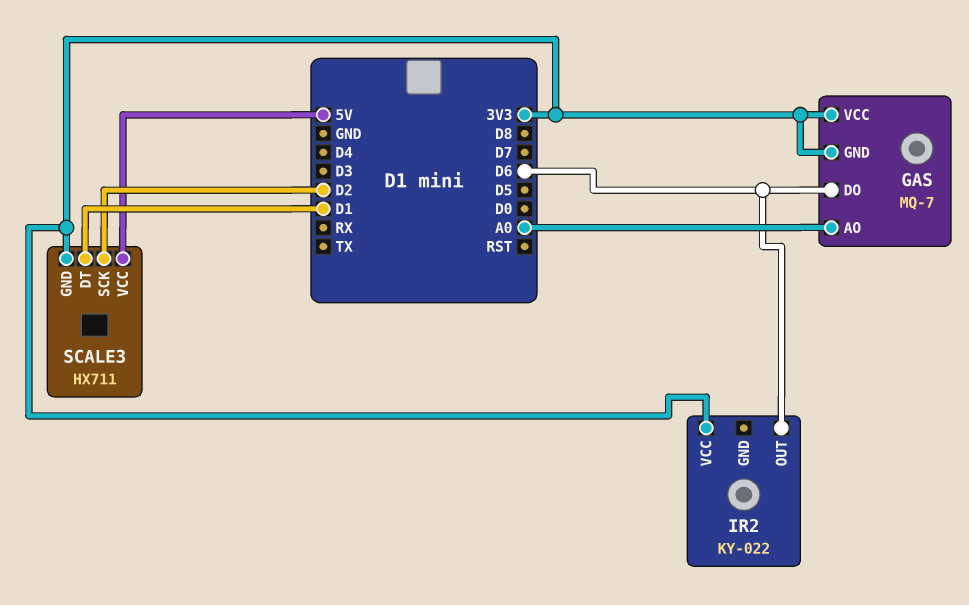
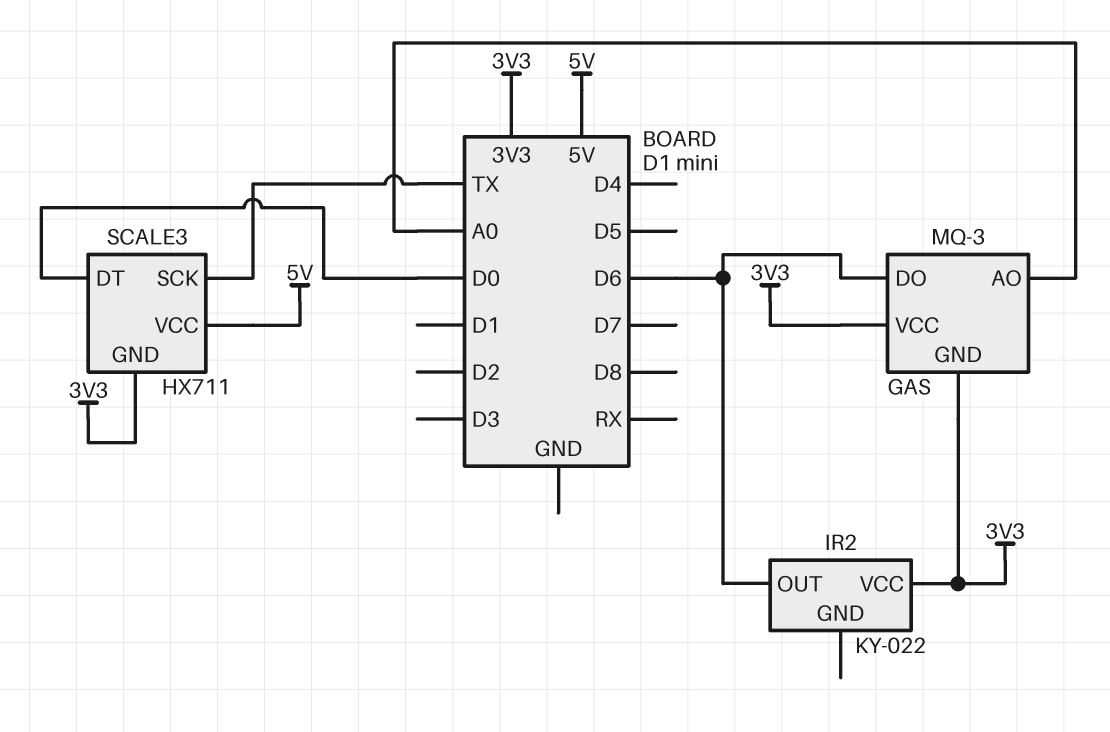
GAS: MQ-7 -> MQ-3
SCALE3 pin DT: D1 -> D0
SCALE3 pin SCK: D2 -> TX

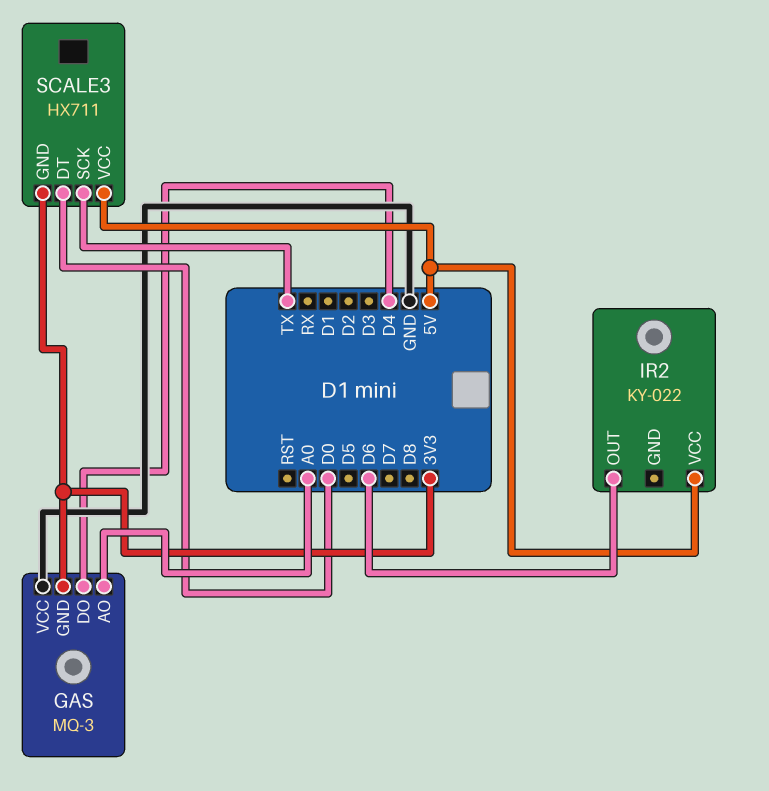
GAS pin DO: D6 -> D4
GAS pin VCC: 3V3 -> GND
IR2 pin VCC: 3V3 -> 5V

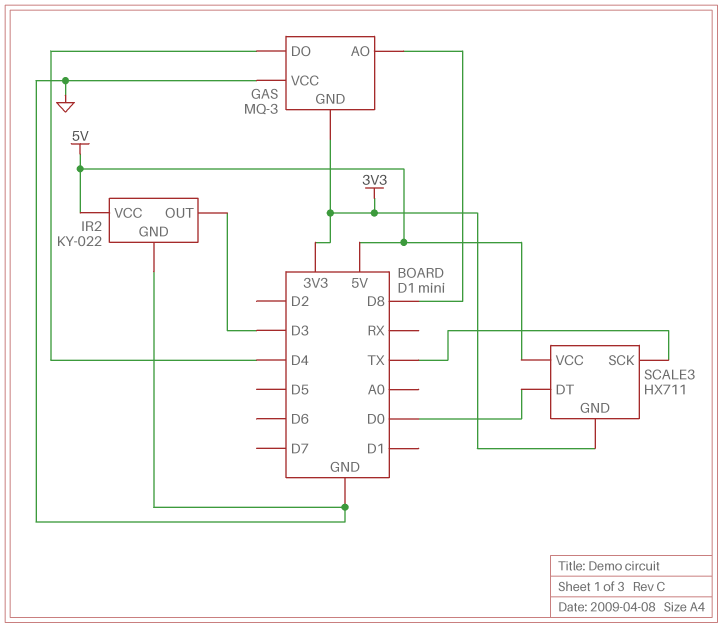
GAS pin AO: A0 -> D8
IR2 pin GND: none -> GND
IR2 pin OUT: D6 -> D3

